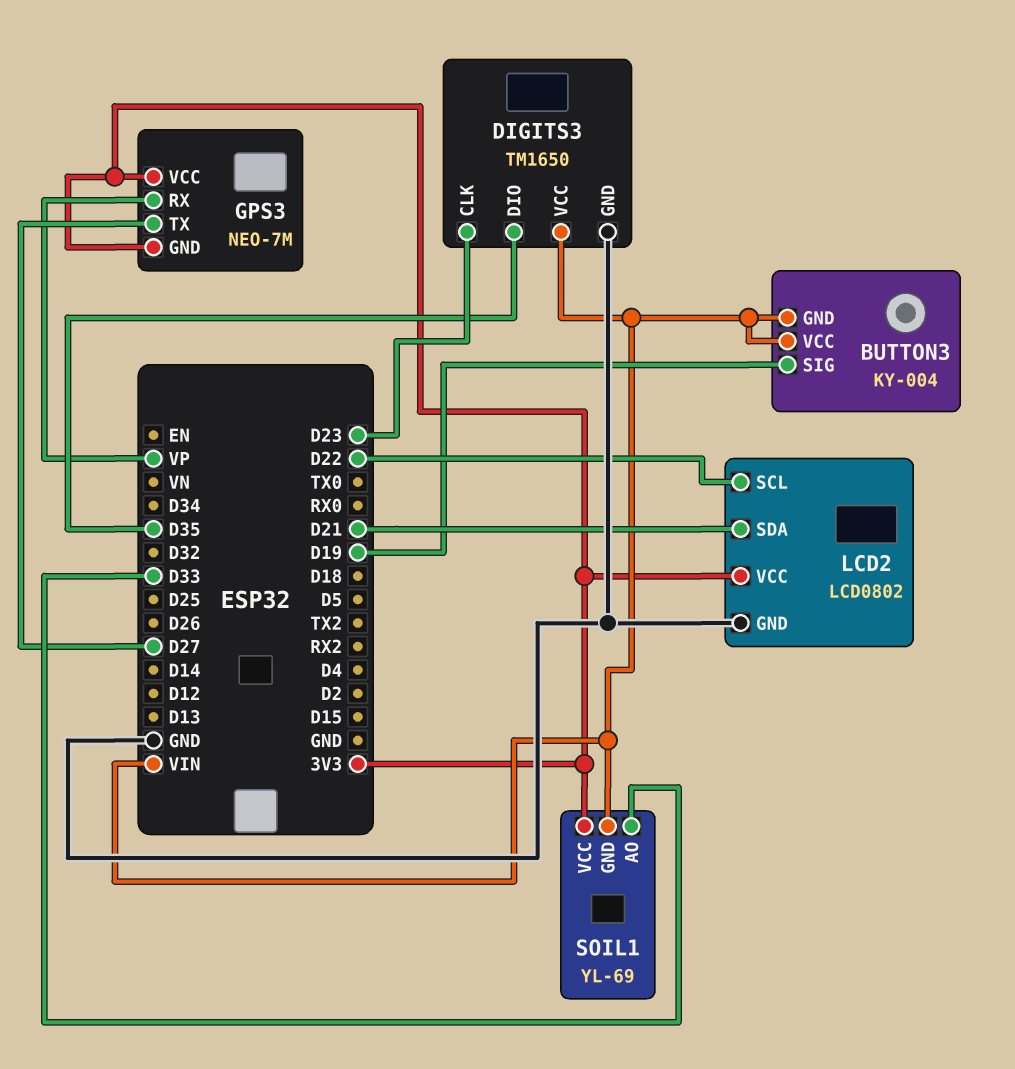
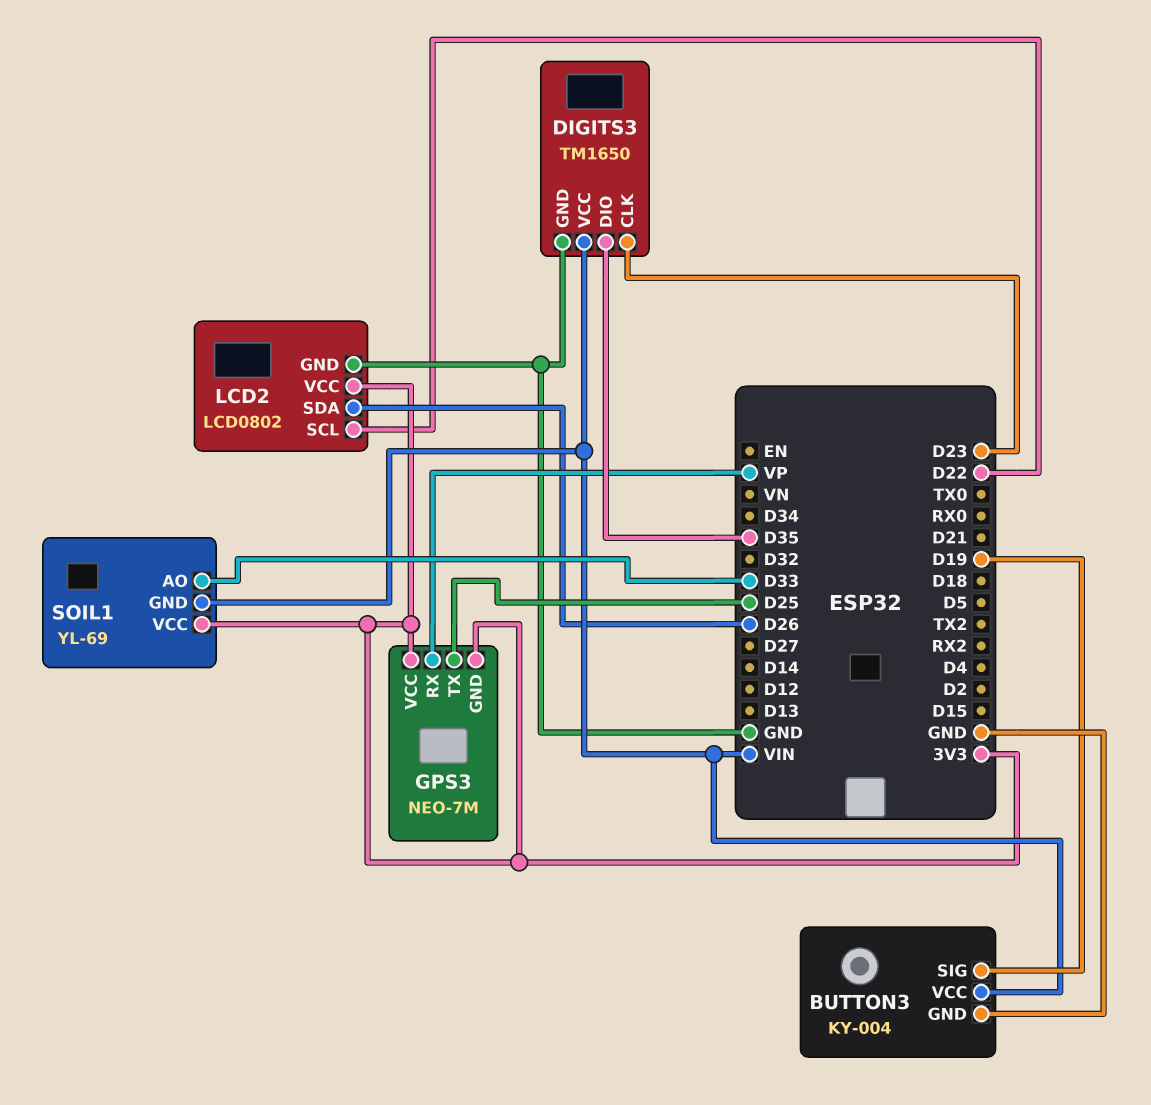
BUTTON3 pin GND: VIN -> GND
GPS3 pin TX: D27 -> D25
LCD2 pin SDA: D21 -> D26

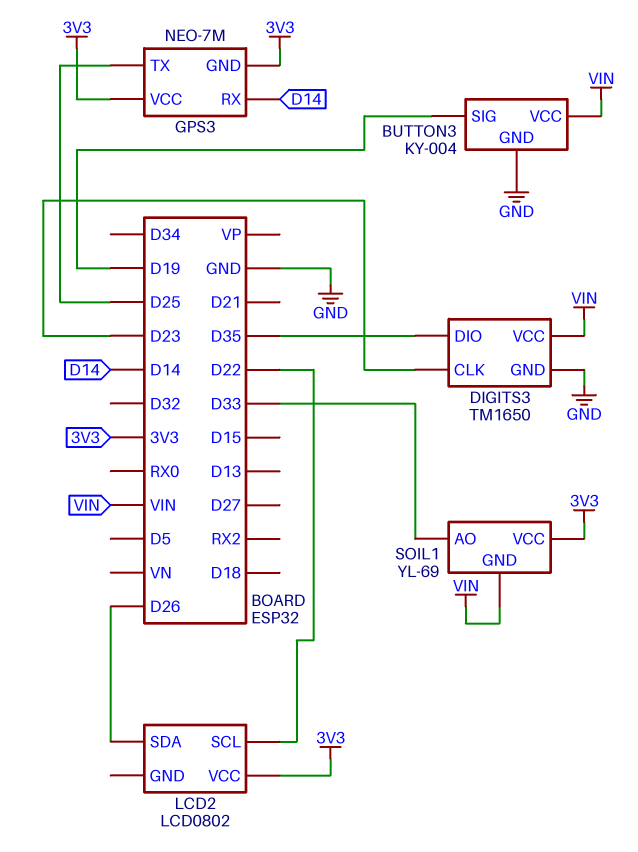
GPS3 pin RX: VP -> D14
LCD2 pin GND: GND -> none

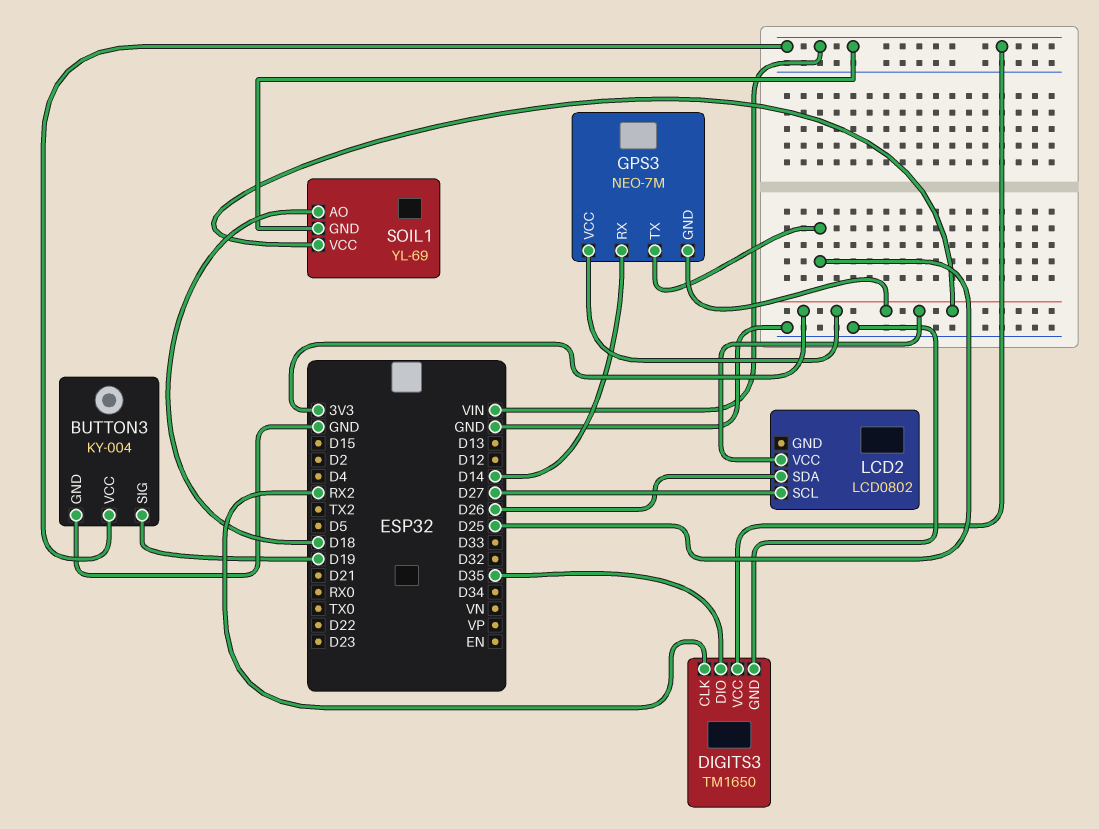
DIGITS3 pin CLK: D23 -> RX2
LCD2 pin SCL: D22 -> D27
SOIL1 pin AO: D33 -> D18

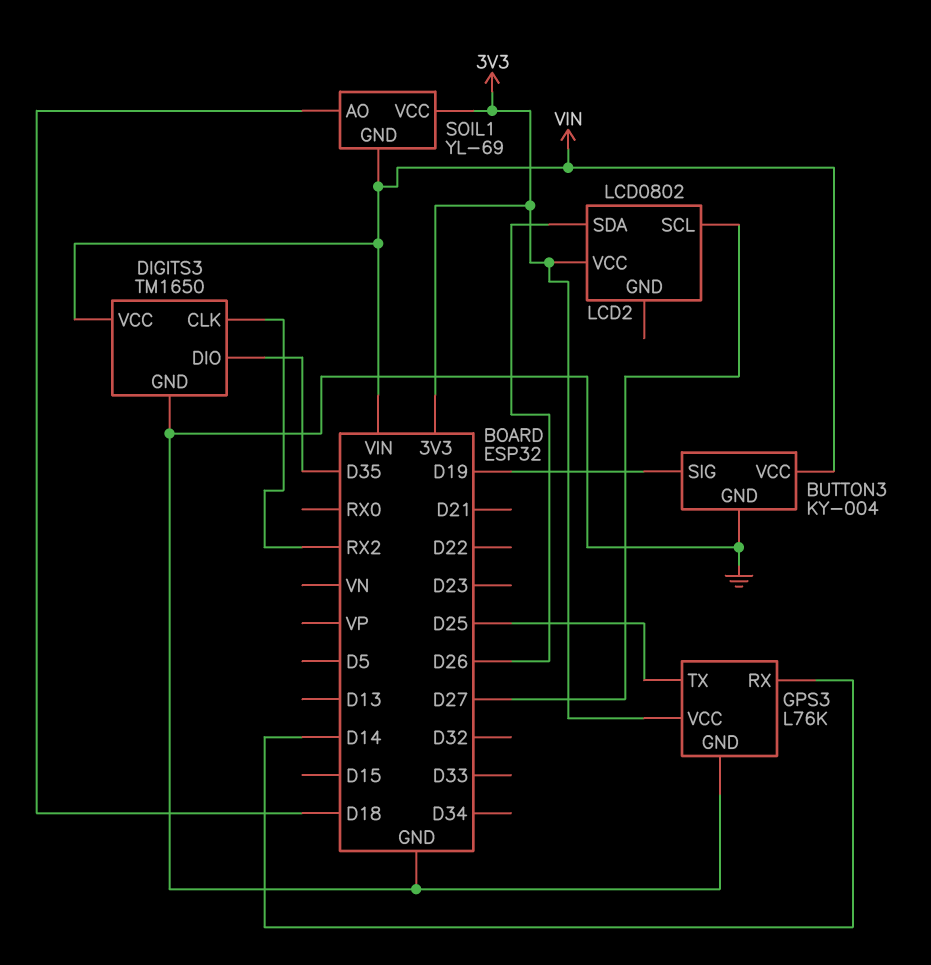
GPS3: NEO-7M -> L76K
GPS3 pin GND: 3V3 -> GND

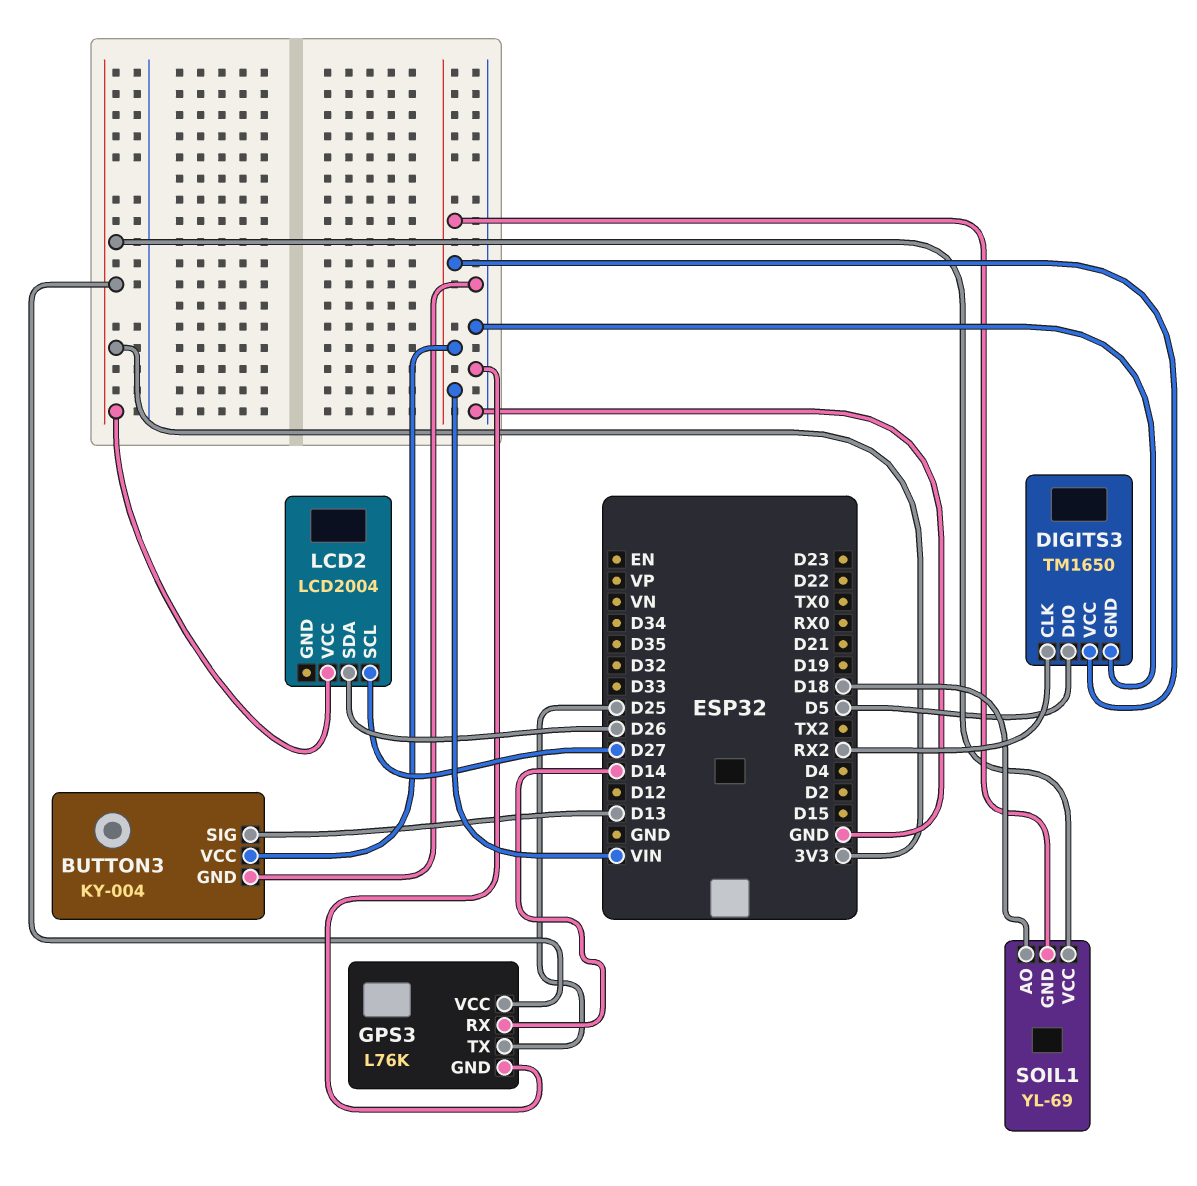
BUTTON3 pin SIG: D19 -> D13
DIGITS3 pin DIO: D35 -> D5
LCD2: LCD0802 -> LCD2004

